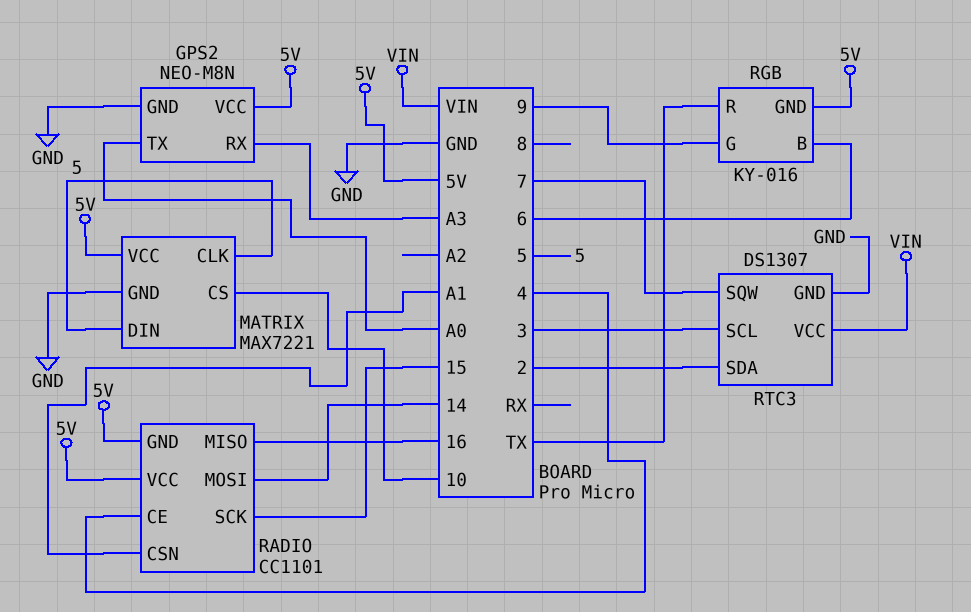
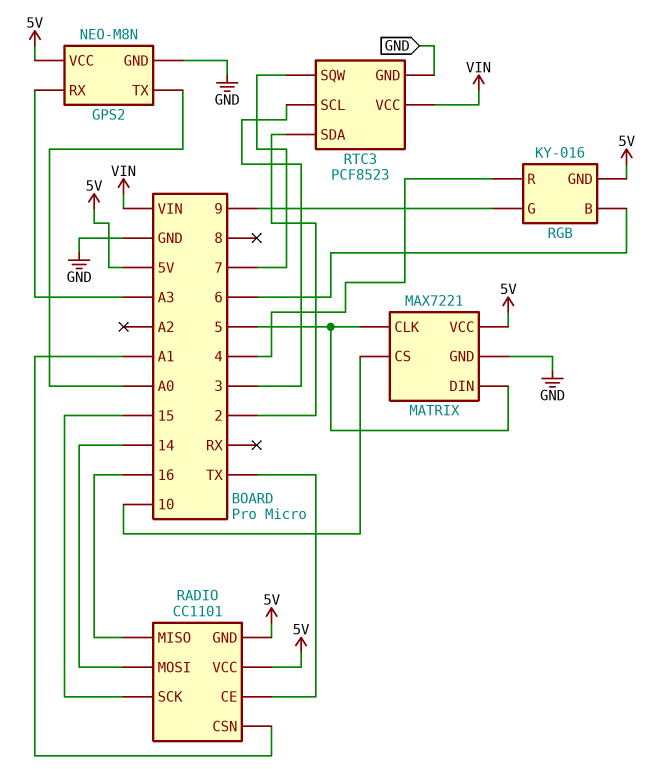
RADIO pin CE: 4 -> TX
RGB pin R: TX -> 4
RTC3: DS1307 -> PCF8523

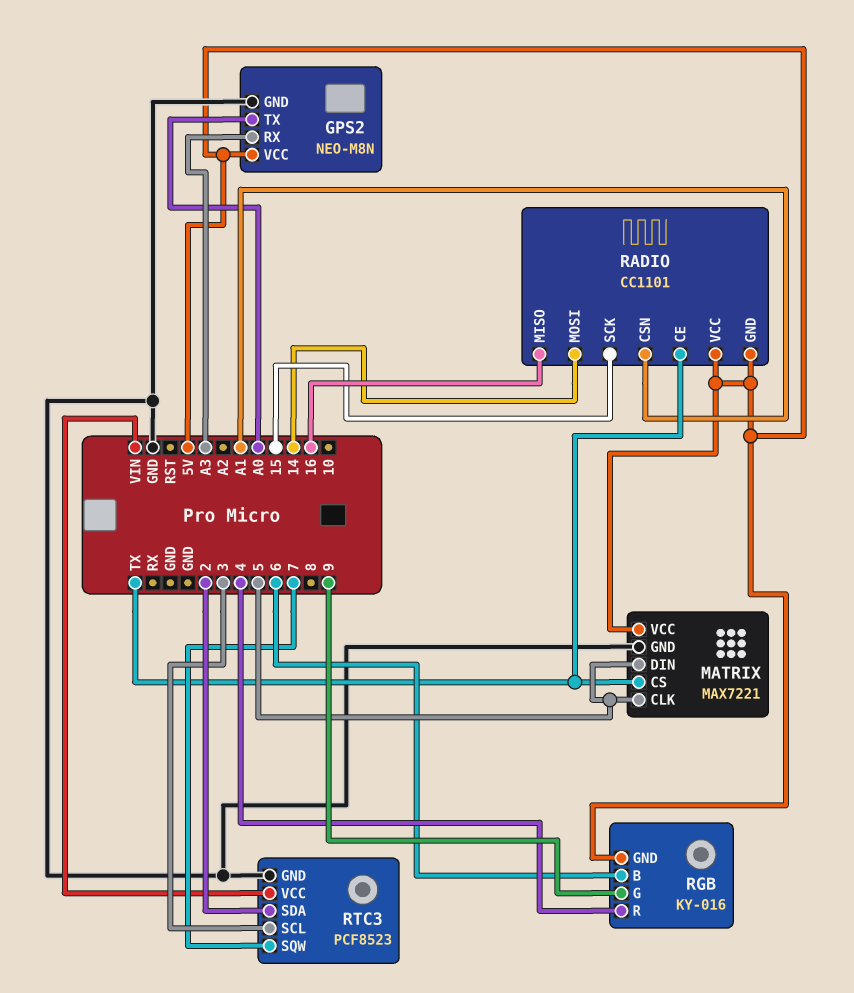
MATRIX pin CS: 10 -> TX

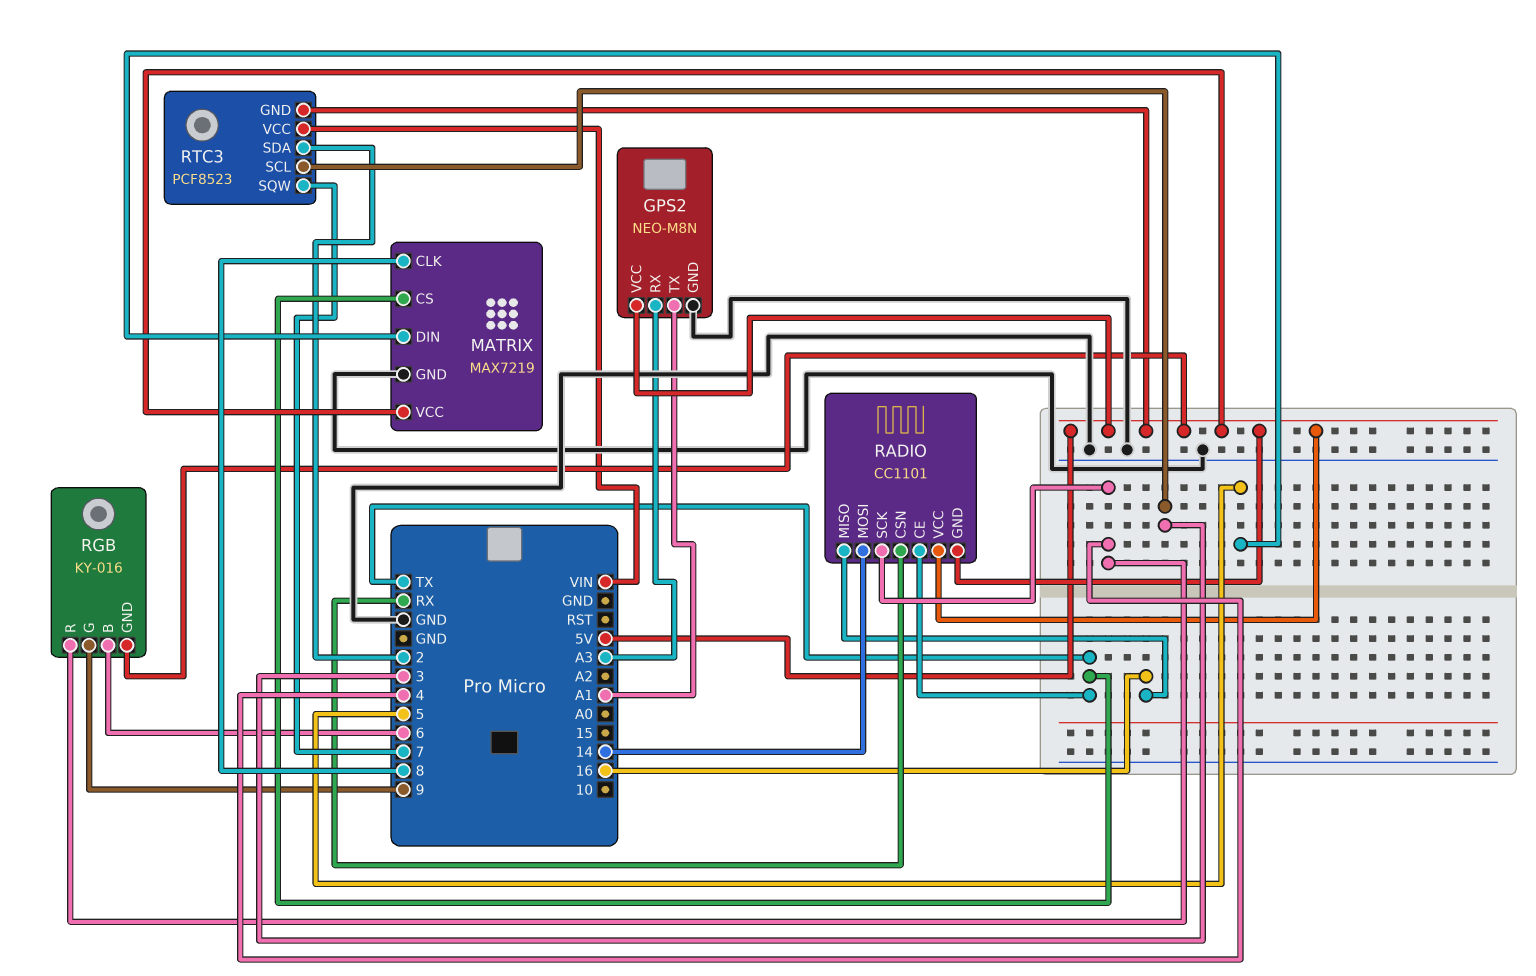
GPS2 pin TX: A0 -> A1
MATRIX: MAX7221 -> MAX7219
MATRIX pin CLK: 5 -> 8
RADIO pin CSN: A1 -> RX
RADIO pin SCK: 15 -> 4
RTC3 pin GND: GND -> 5V

